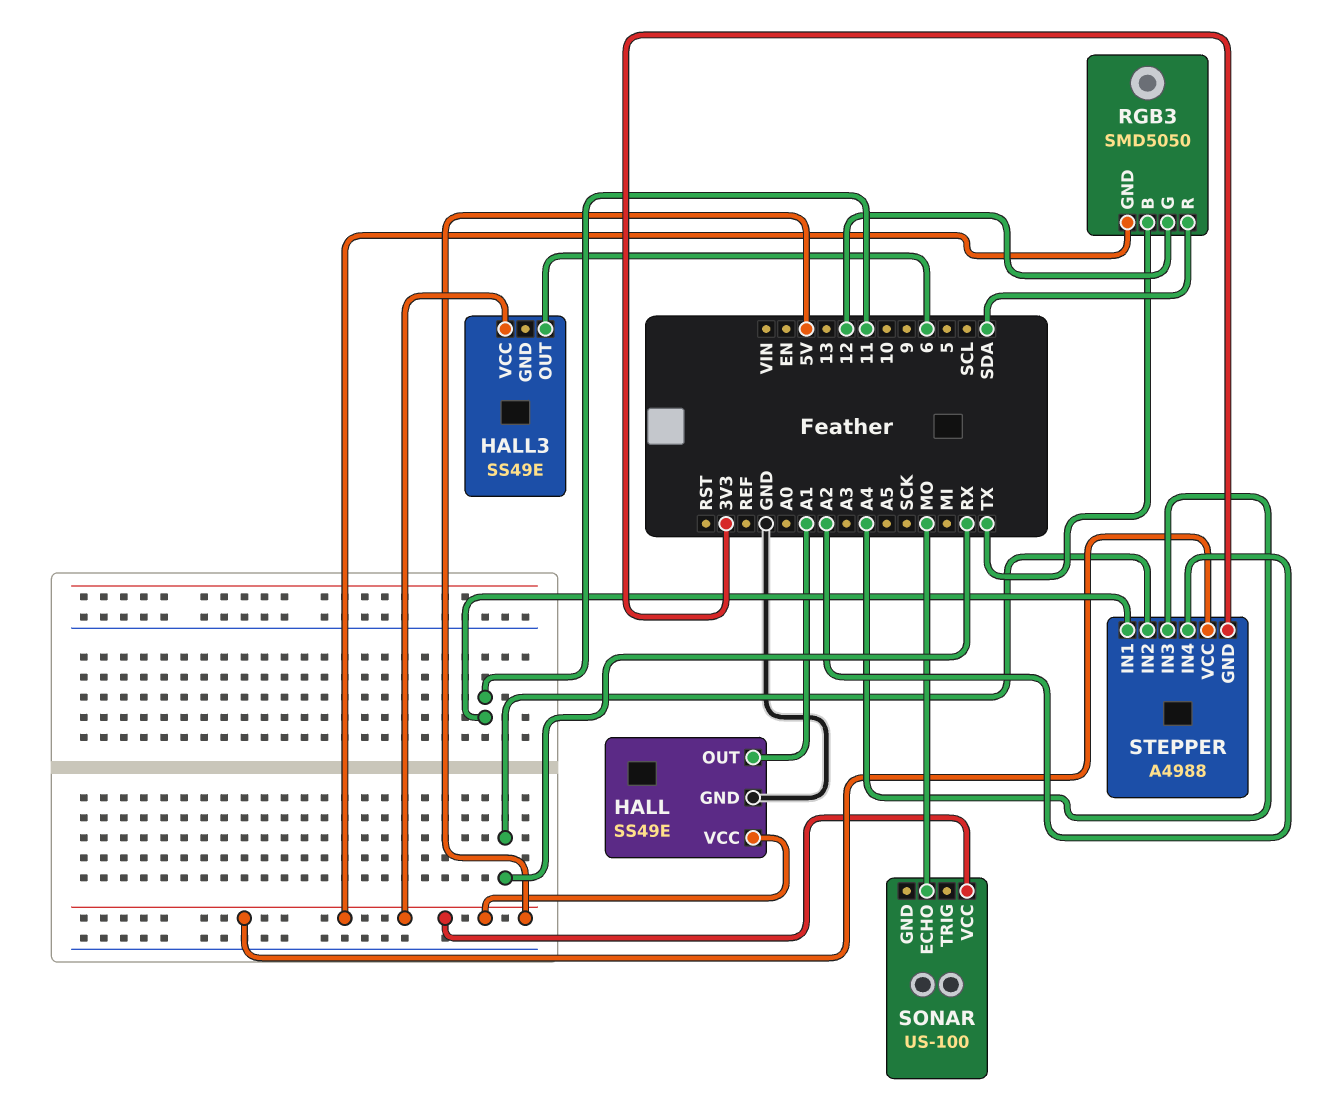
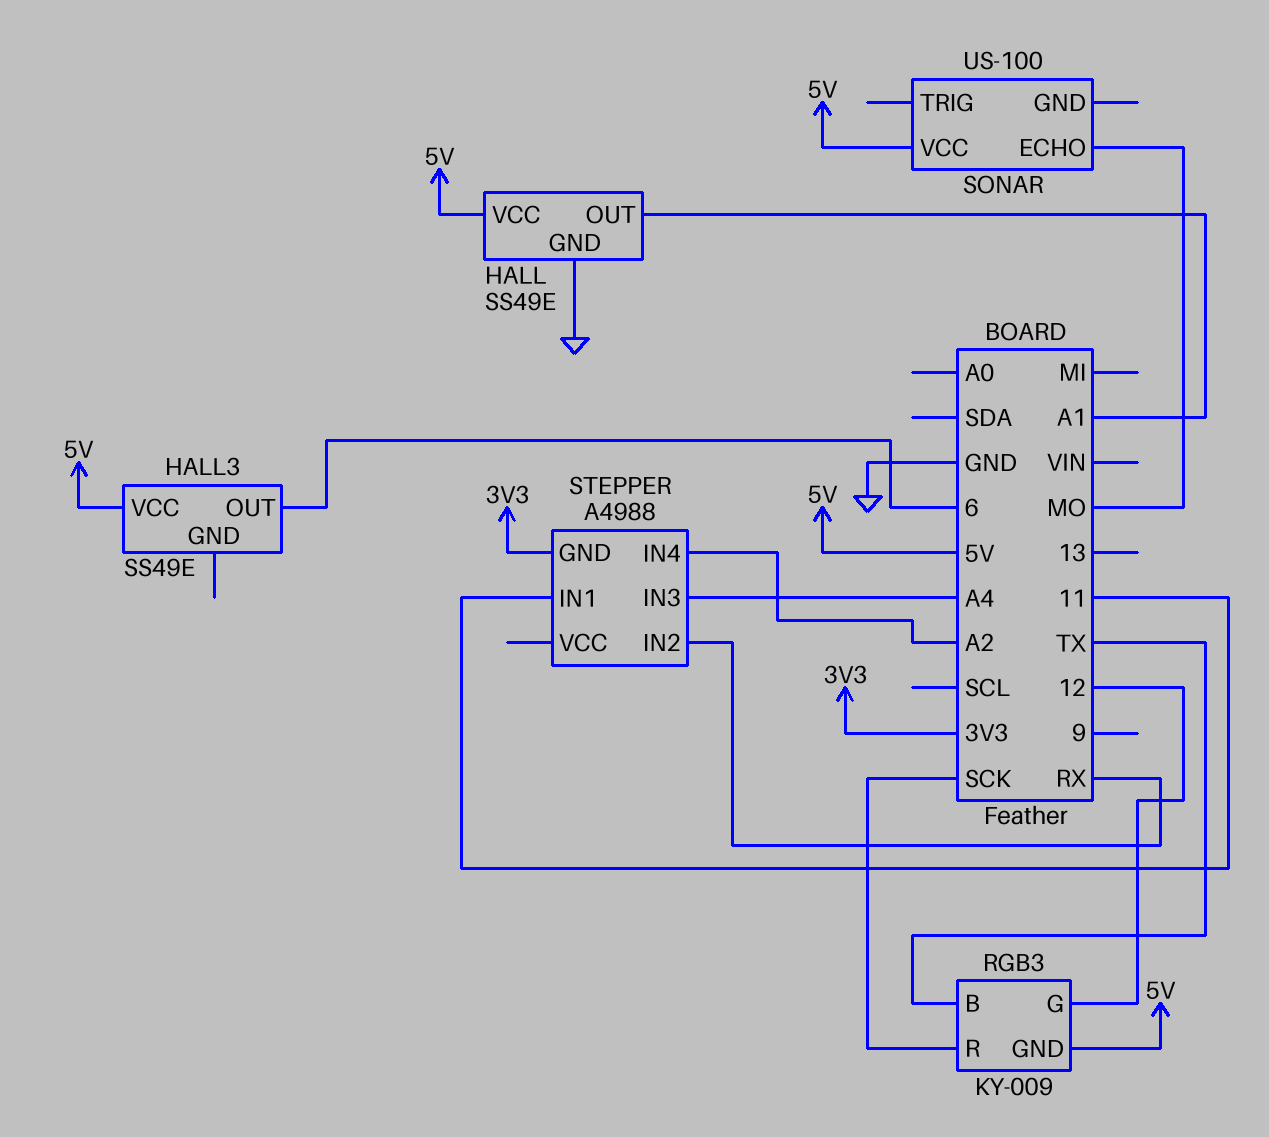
RGB3: SMD5050 -> KY-009
RGB3 pin R: SDA -> SCK
STEPPER pin VCC: 5V -> none

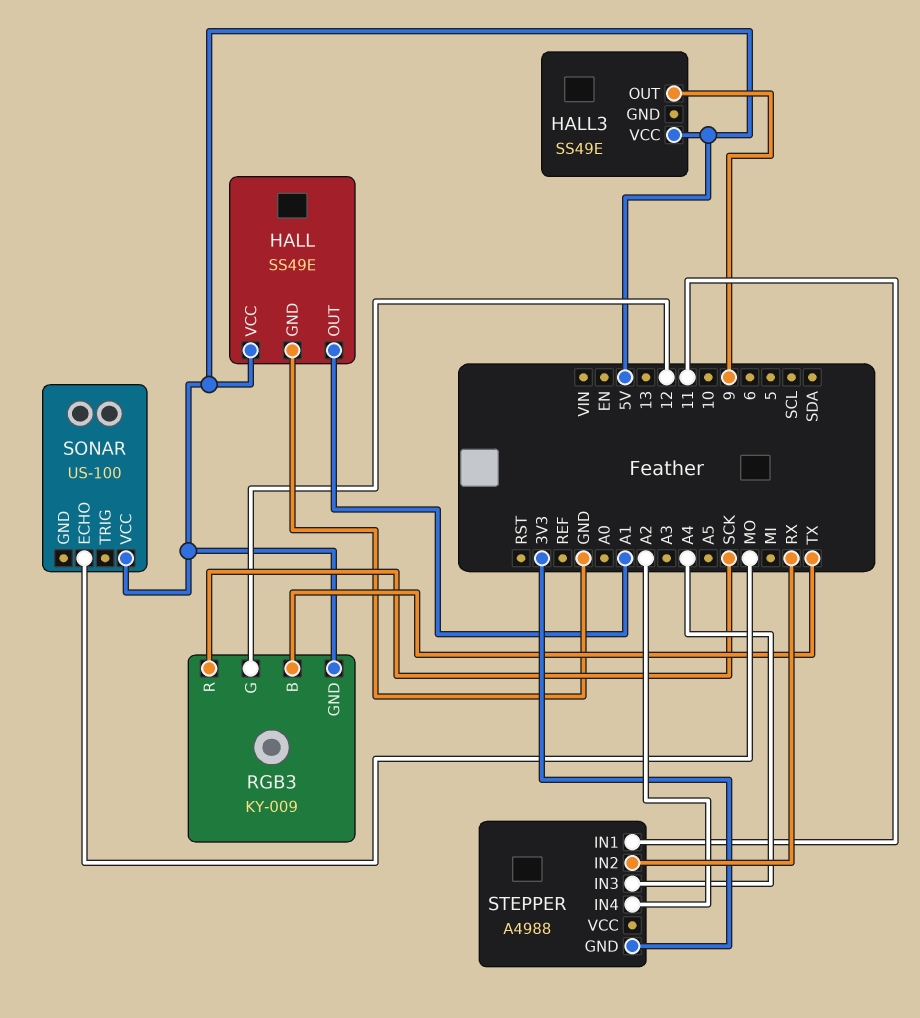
HALL3 pin OUT: 6 -> 9

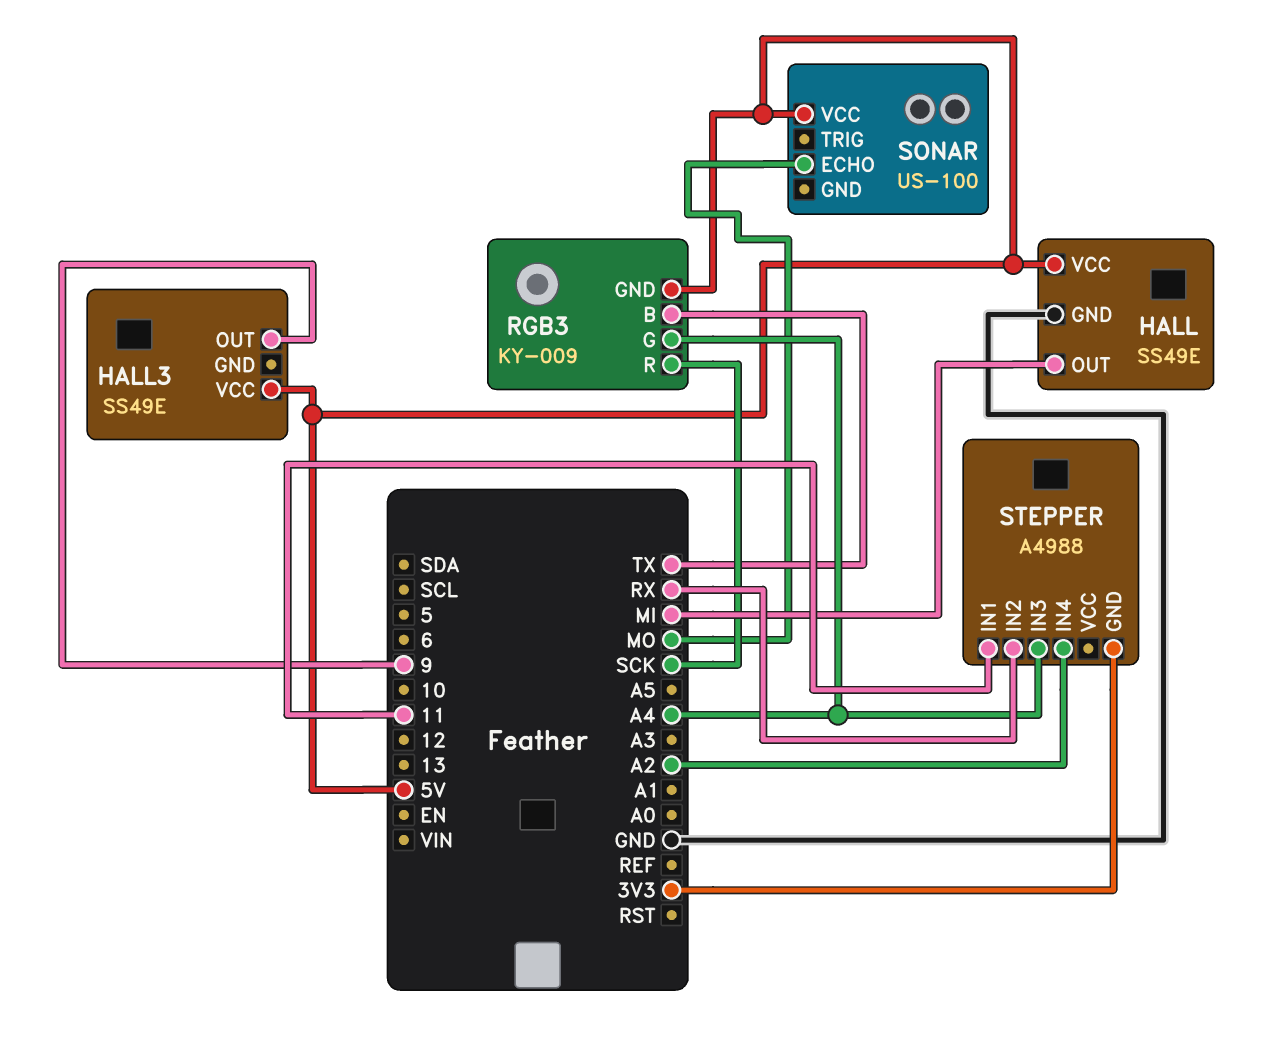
HALL pin OUT: A1 -> MI
RGB3 pin G: 12 -> A4

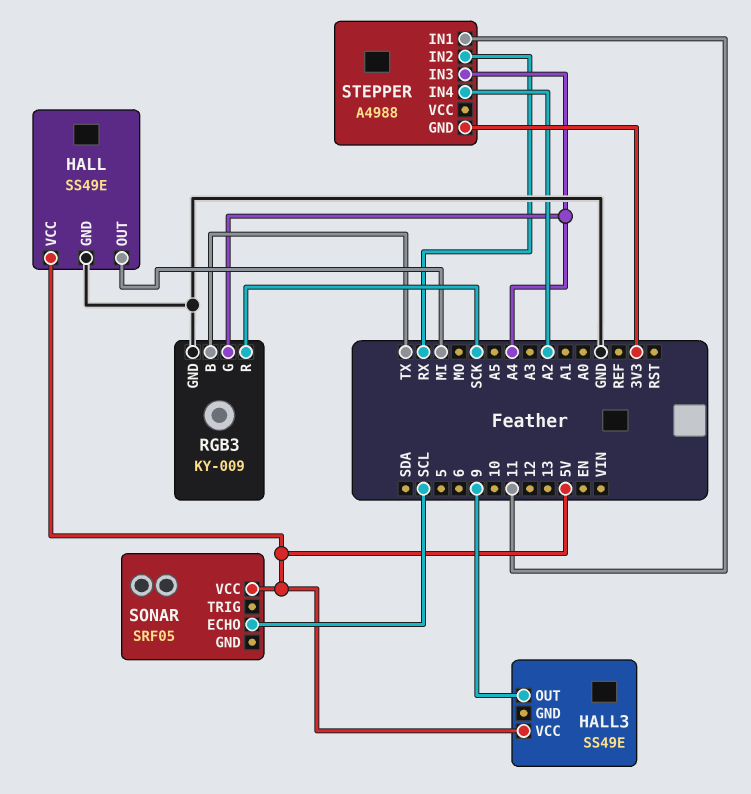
RGB3 pin GND: 5V -> GND
SONAR: US-100 -> SRF05
SONAR pin ECHO: MO -> SCL

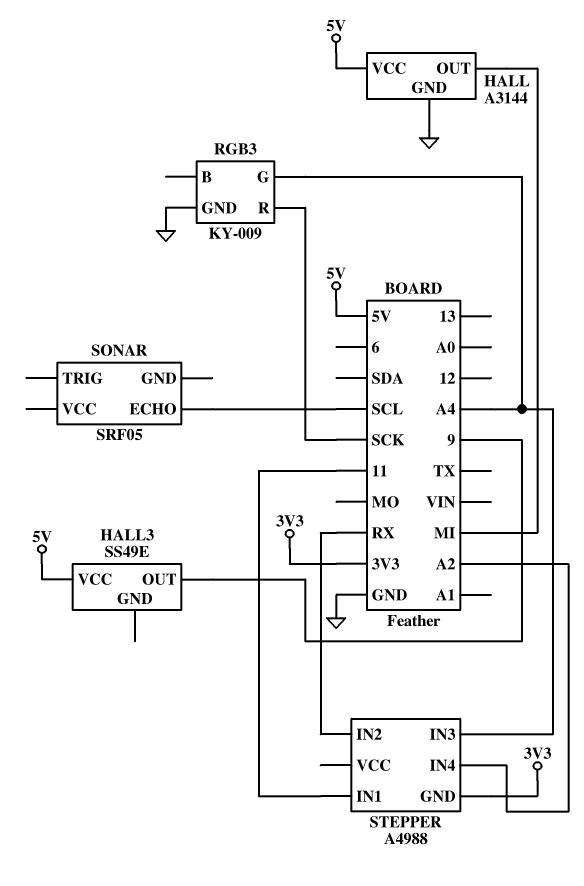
HALL: SS49E -> A3144
RGB3 pin B: TX -> none
SONAR pin VCC: 5V -> none

